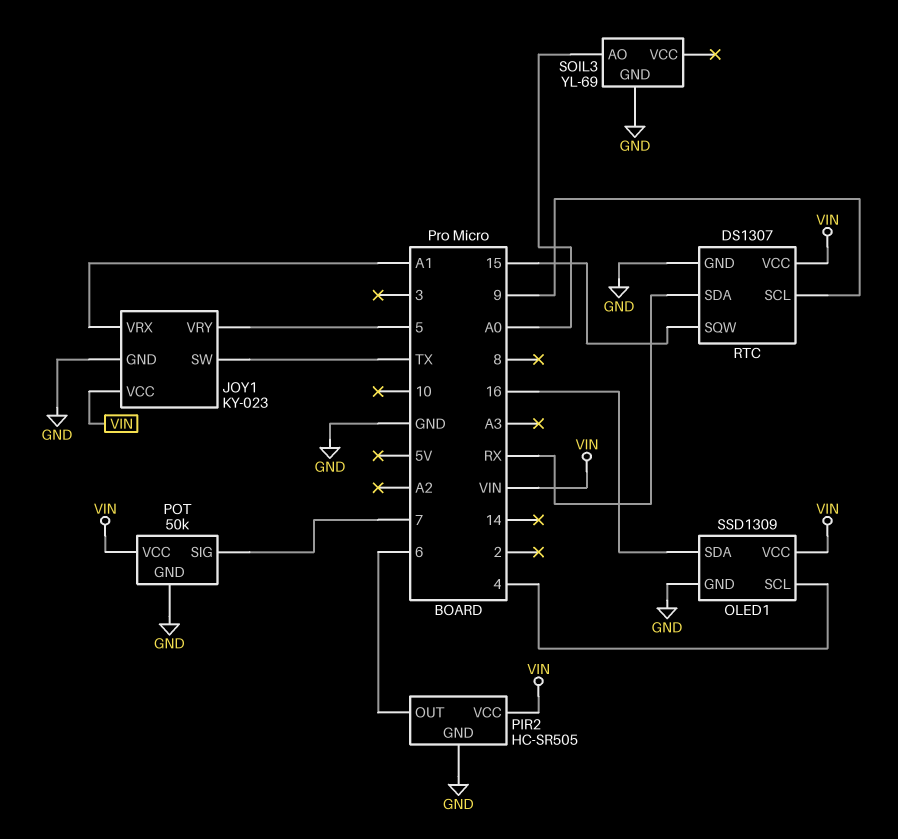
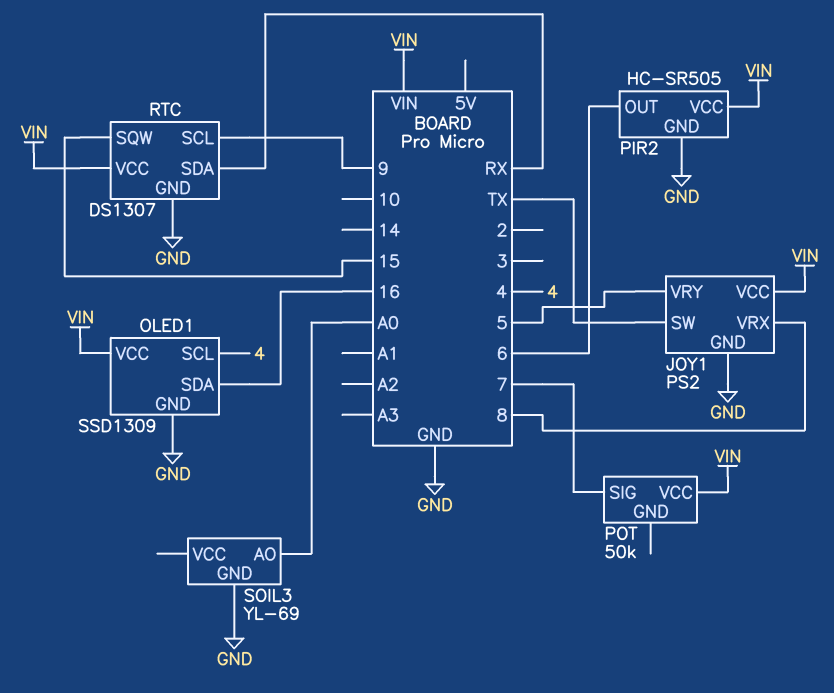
JOY1: KY-023 -> PS2
JOY1 pin VRX: A1 -> 8
POT pin GND: GND -> none

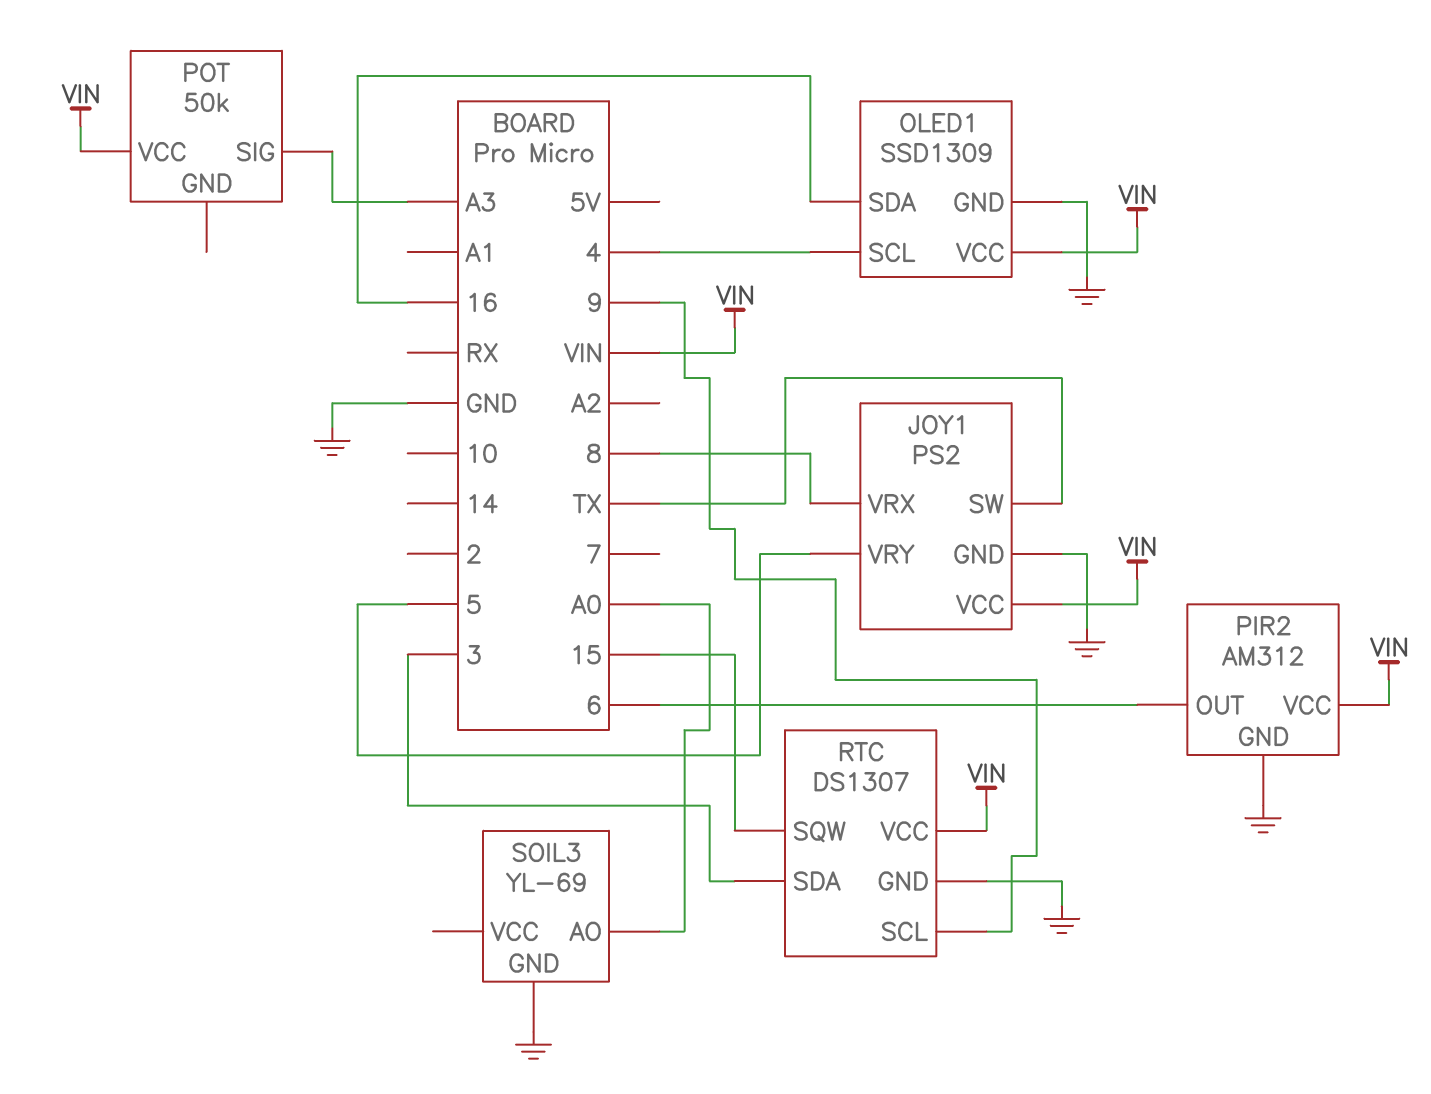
PIR2: HC-SR505 -> AM312
POT pin SIG: 7 -> A3
RTC pin SDA: RX -> 3

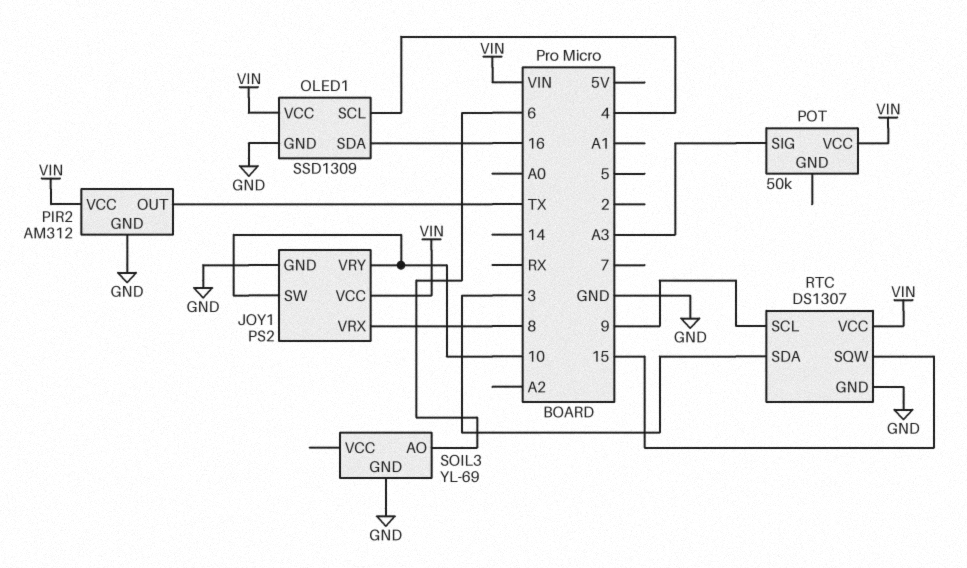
JOY1 pin SW: TX -> 10
JOY1 pin VRY: 5 -> 10
PIR2 pin OUT: 6 -> TX
SOIL3 pin AO: A0 -> 6

